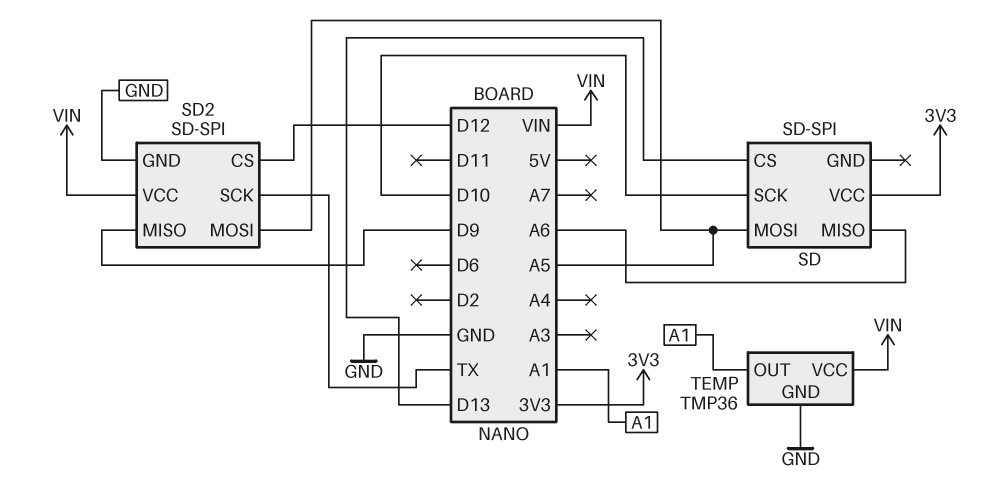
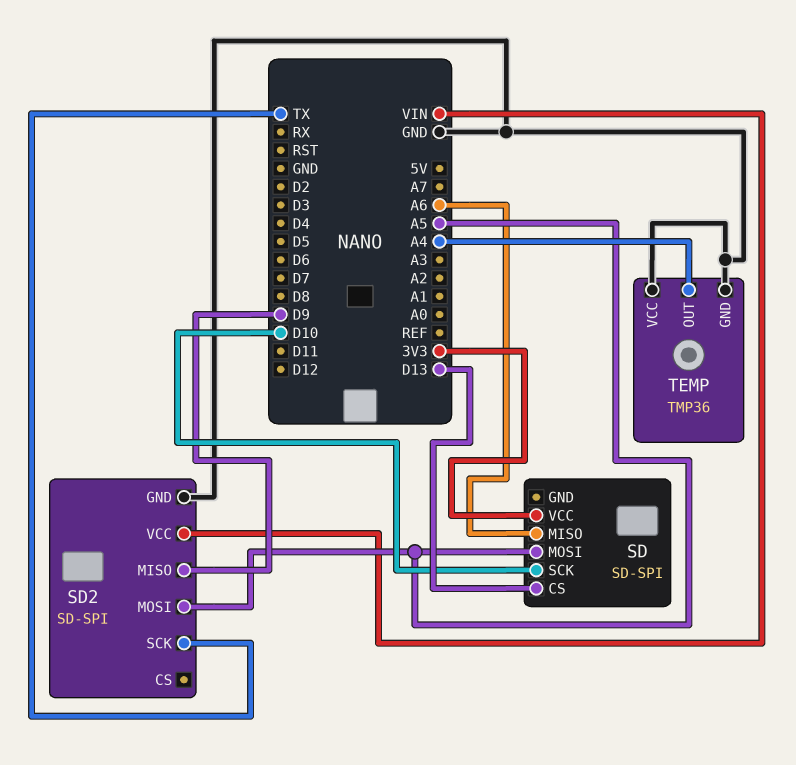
SD2 pin CS: D12 -> none
TEMP pin OUT: A1 -> A4
TEMP pin VCC: VIN -> GND

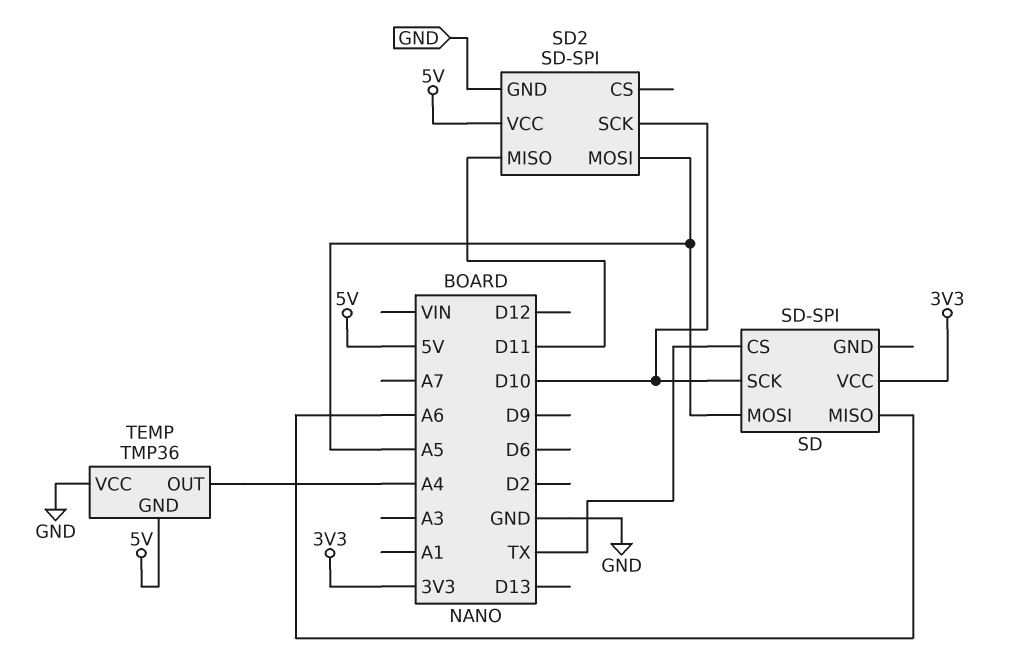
SD pin CS: D13 -> TX
SD2 pin MISO: D9 -> D11
SD2 pin SCK: TX -> D10
SD2 pin VCC: VIN -> 5V
TEMP pin GND: GND -> 5V

